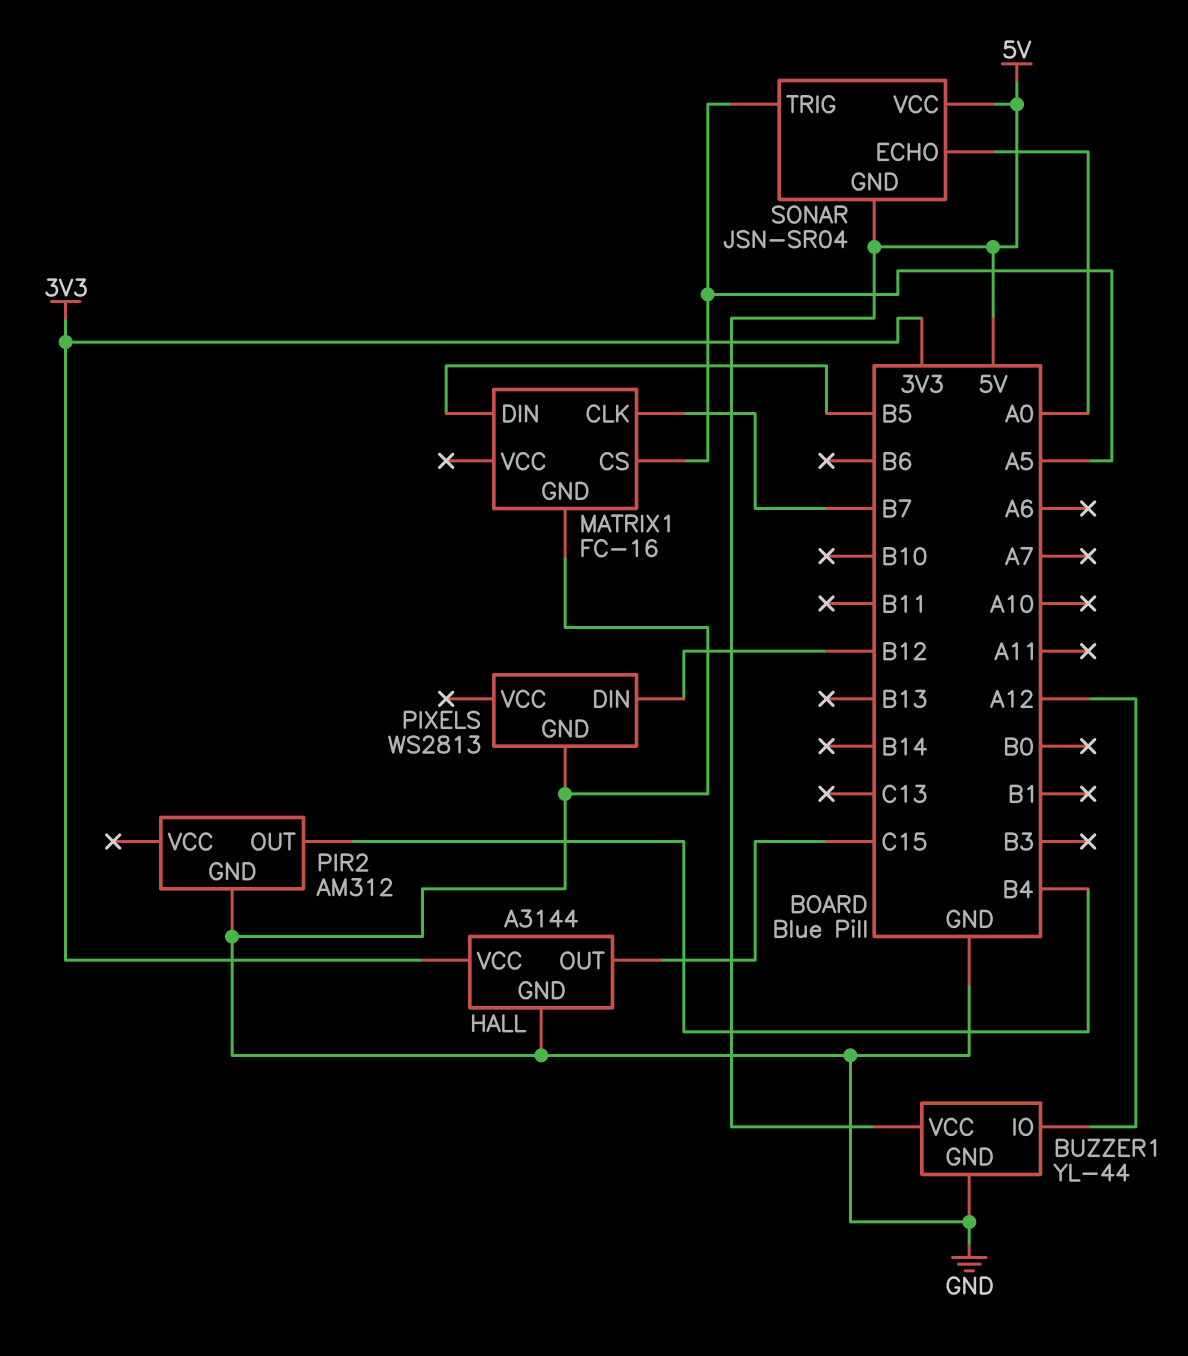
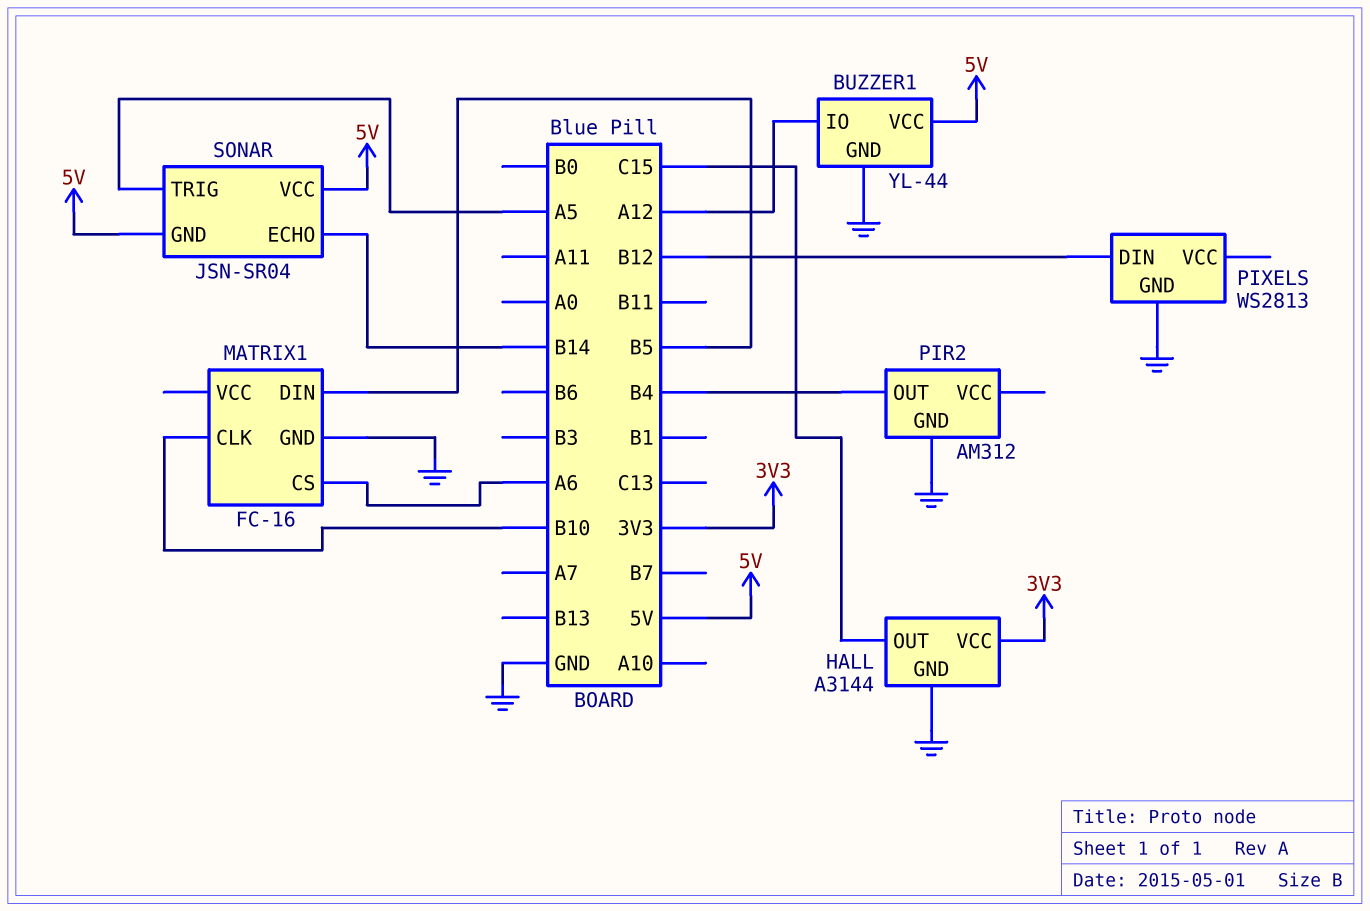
MATRIX1 pin CLK: B7 -> B10
MATRIX1 pin CS: A5 -> A6
SONAR pin ECHO: A0 -> B14

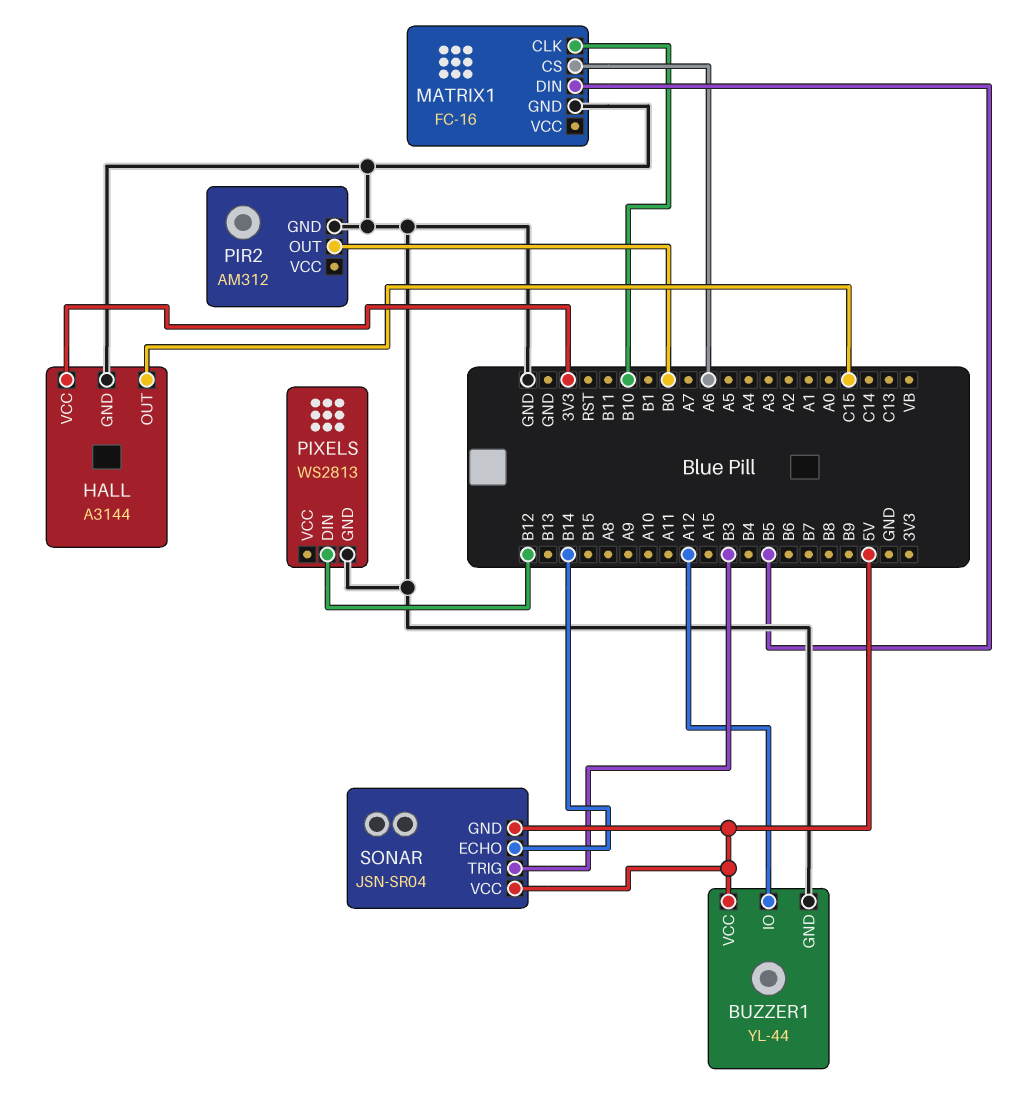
PIR2 pin OUT: B4 -> B0
SONAR pin TRIG: A5 -> B3

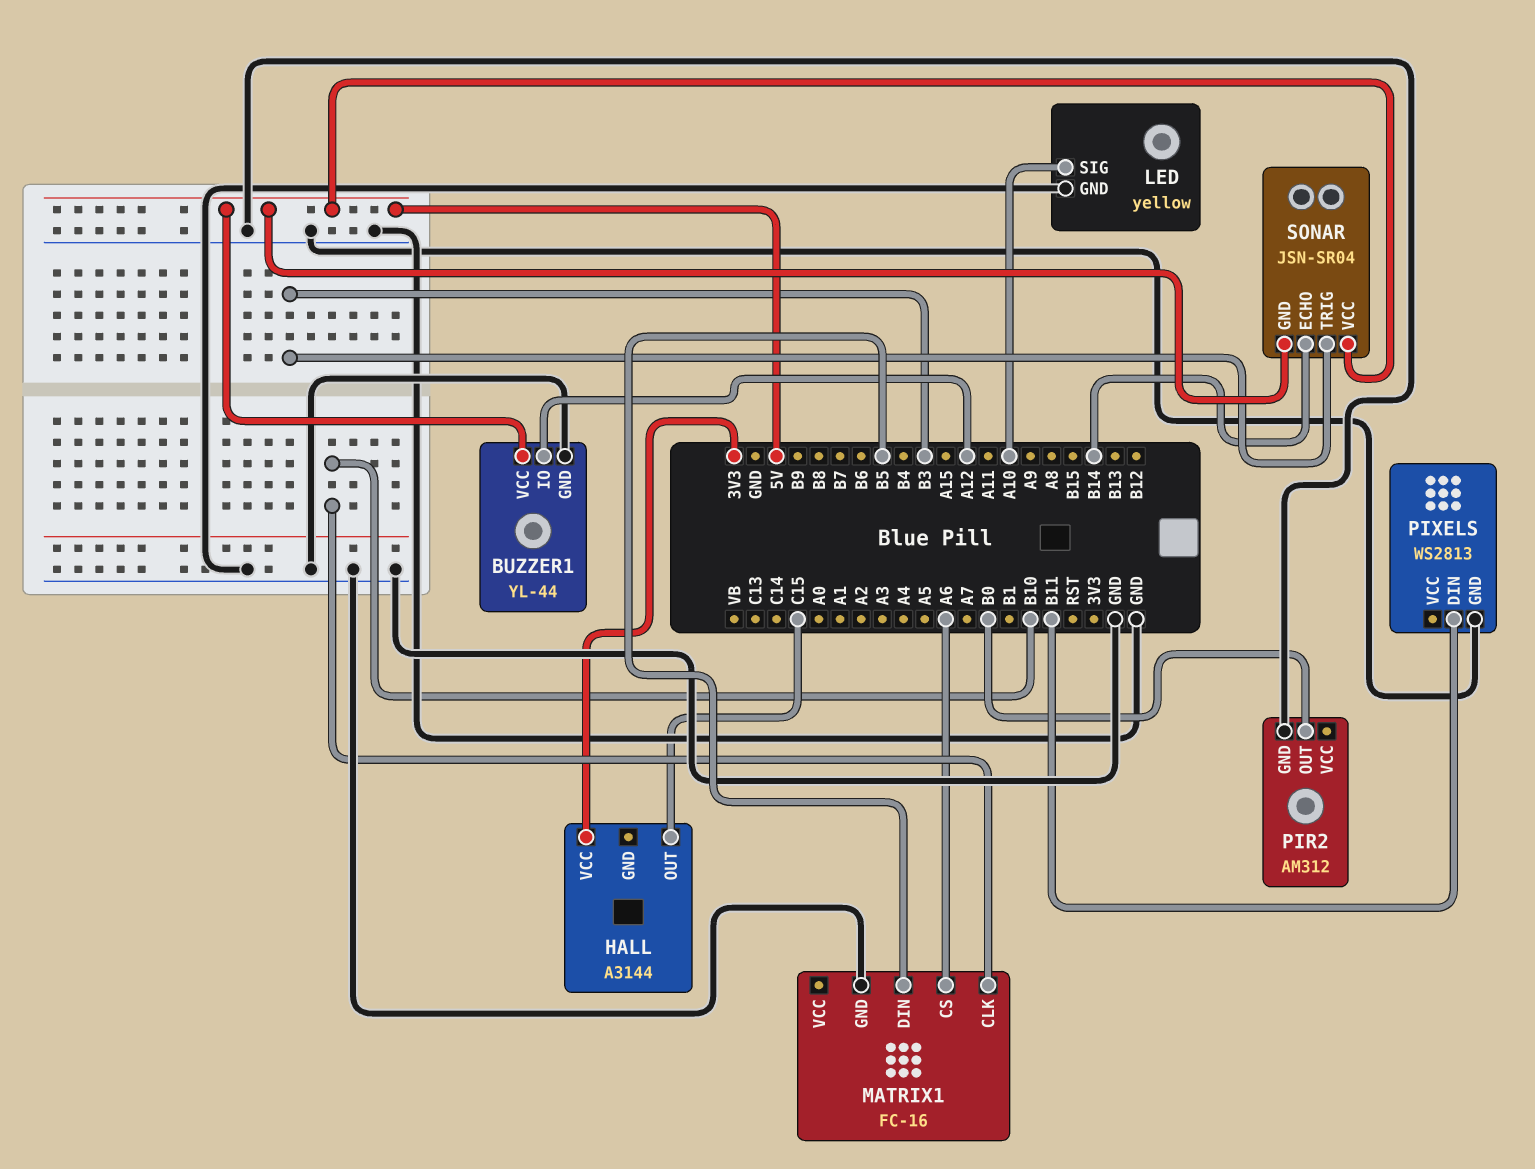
HALL pin GND: GND -> none
LED: none -> yellow
LED pin GND: none -> GND
LED pin SIG: none -> A10
PIXELS pin DIN: B12 -> B11

